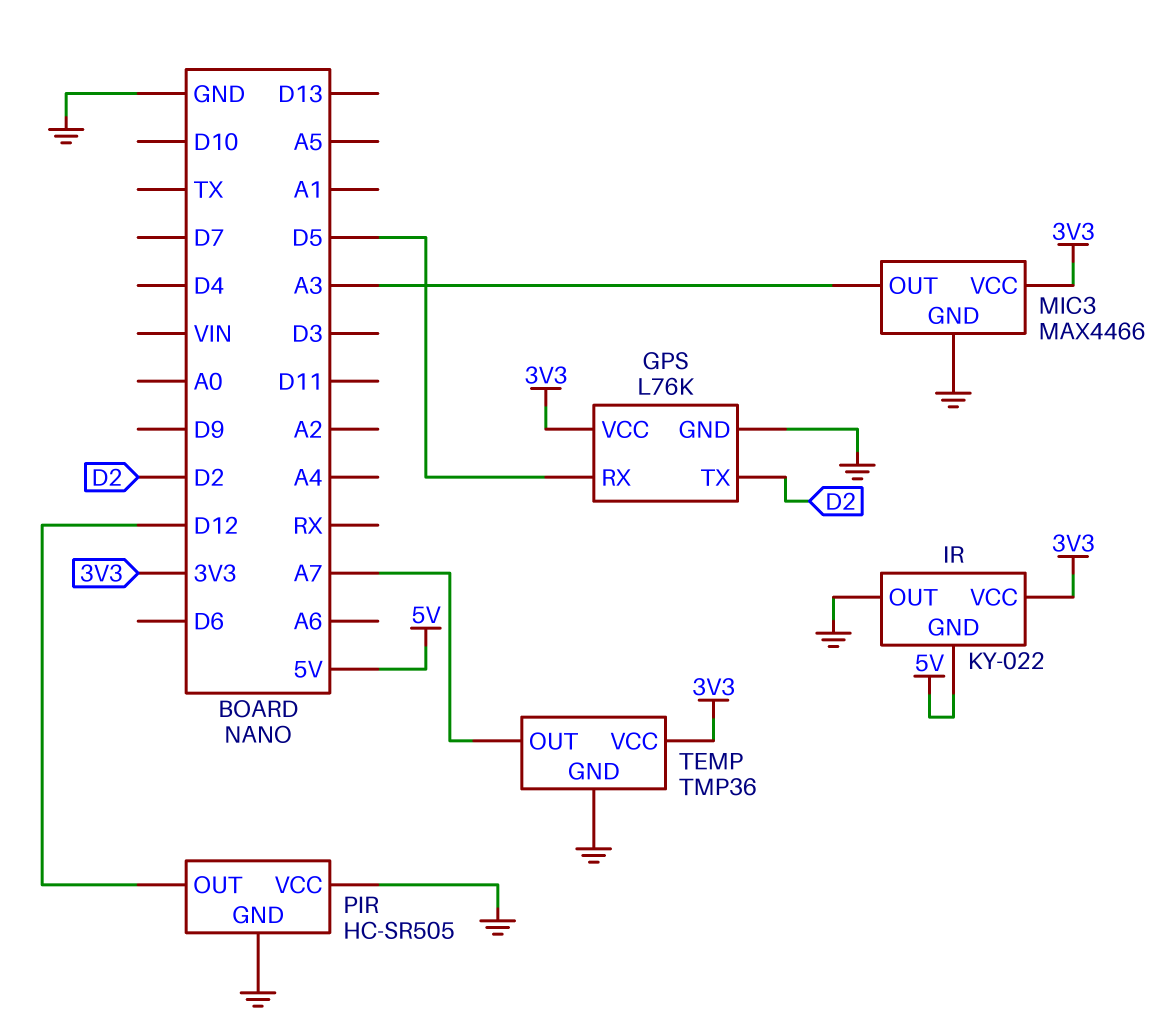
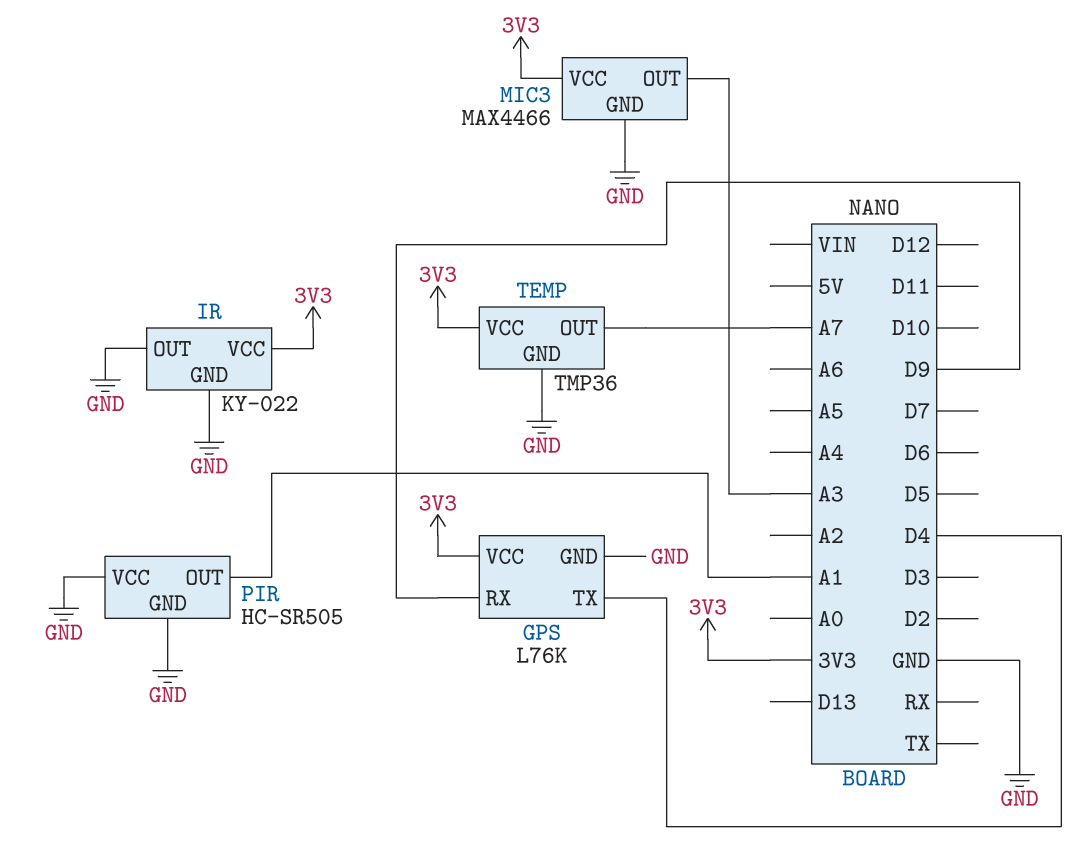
GPS pin RX: D5 -> D9
GPS pin TX: D2 -> D4
IR pin GND: 5V -> GND
PIR pin OUT: D12 -> A1

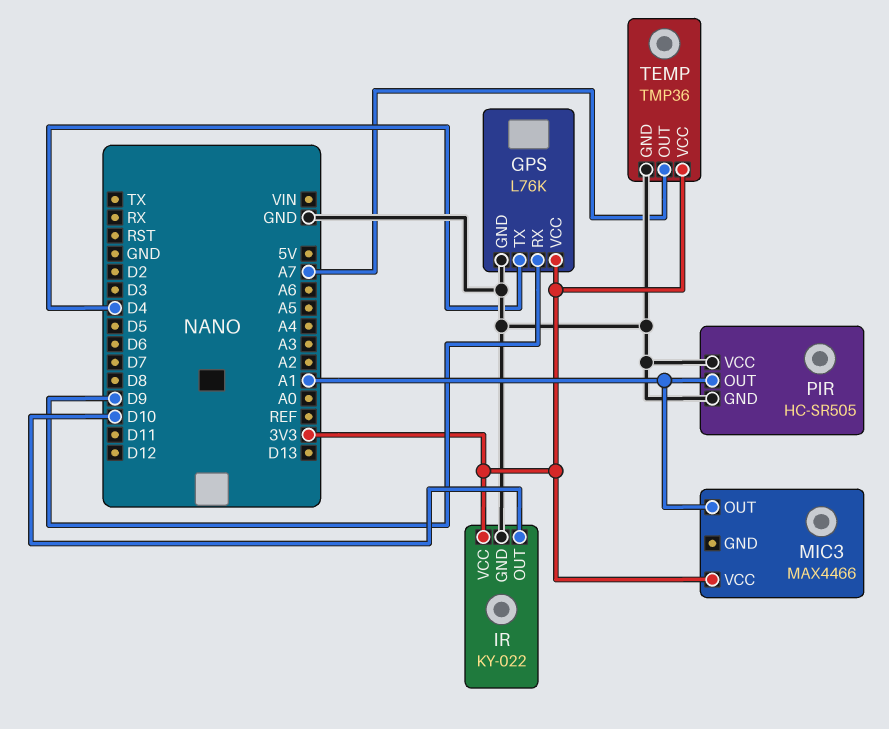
IR pin OUT: GND -> D10
MIC3 pin GND: GND -> none
MIC3 pin OUT: A3 -> A1

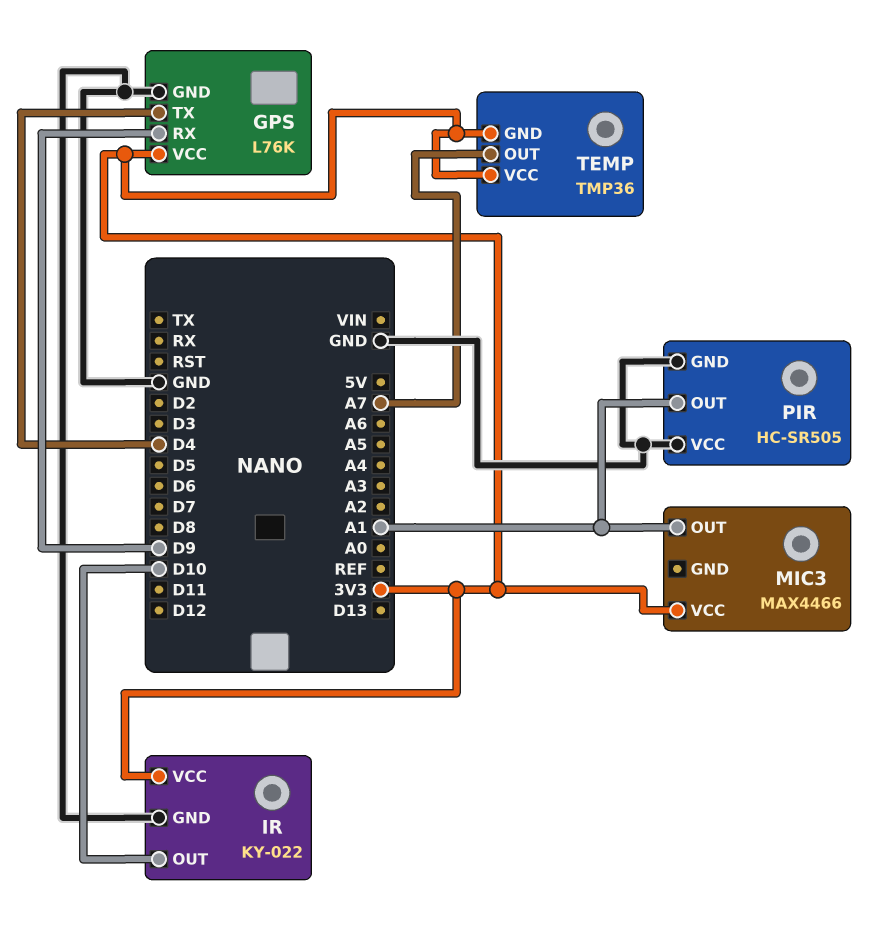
TEMP pin GND: GND -> 3V3

